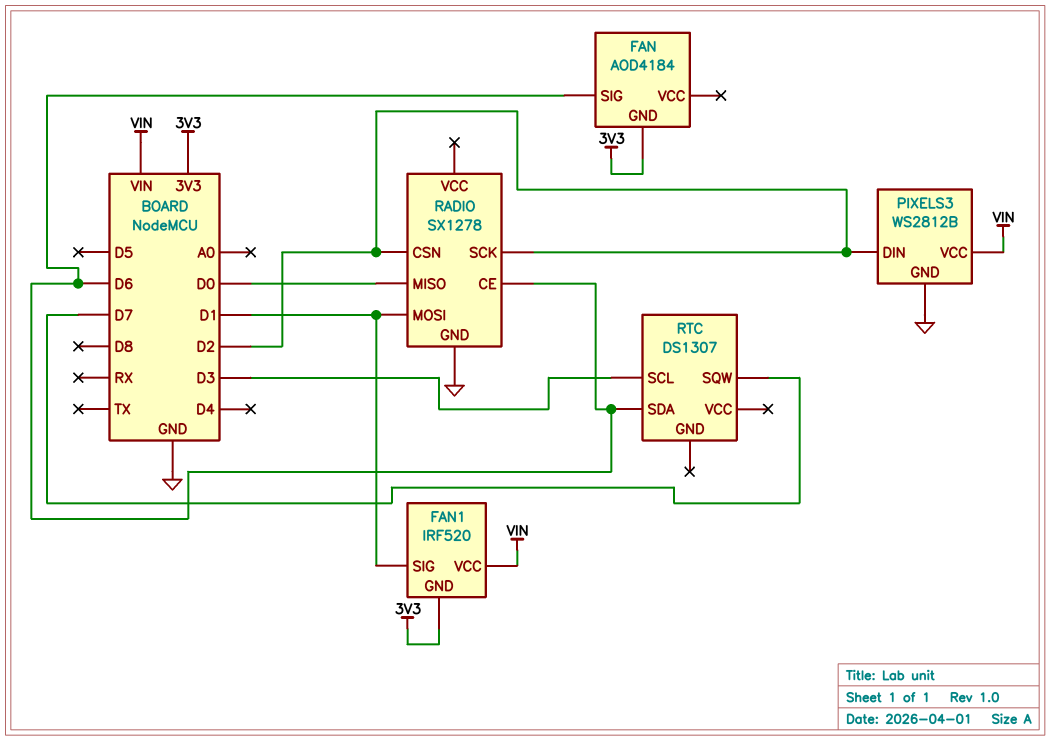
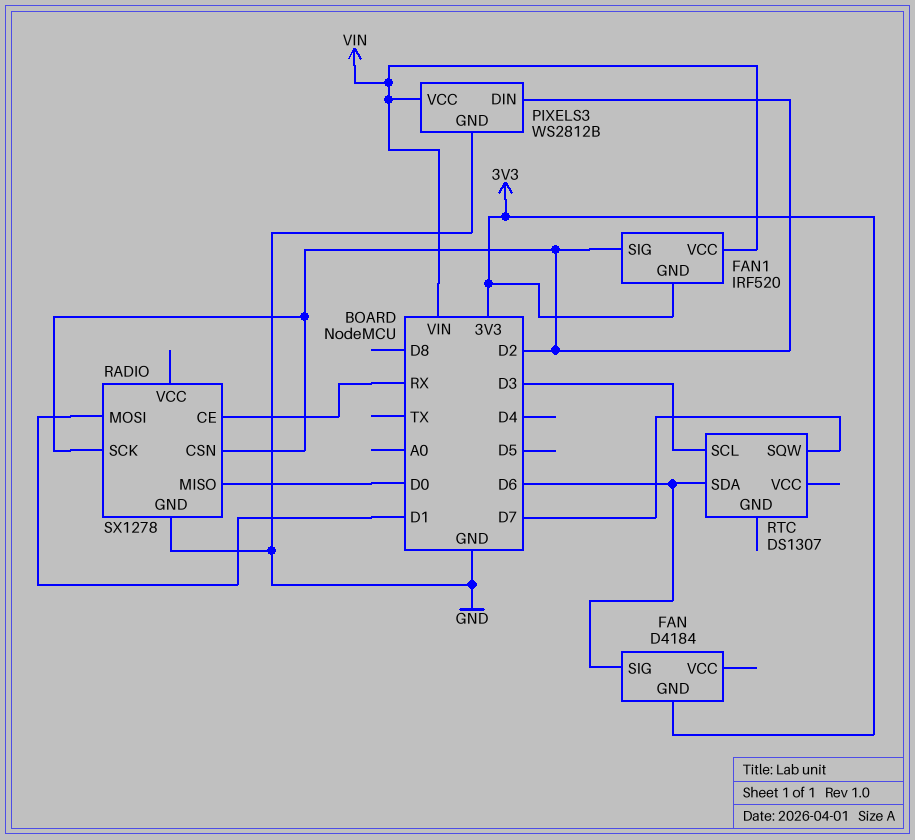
FAN: AOD4184 -> D4184
FAN1 pin SIG: D1 -> D2
RADIO pin CE: D6 -> RX

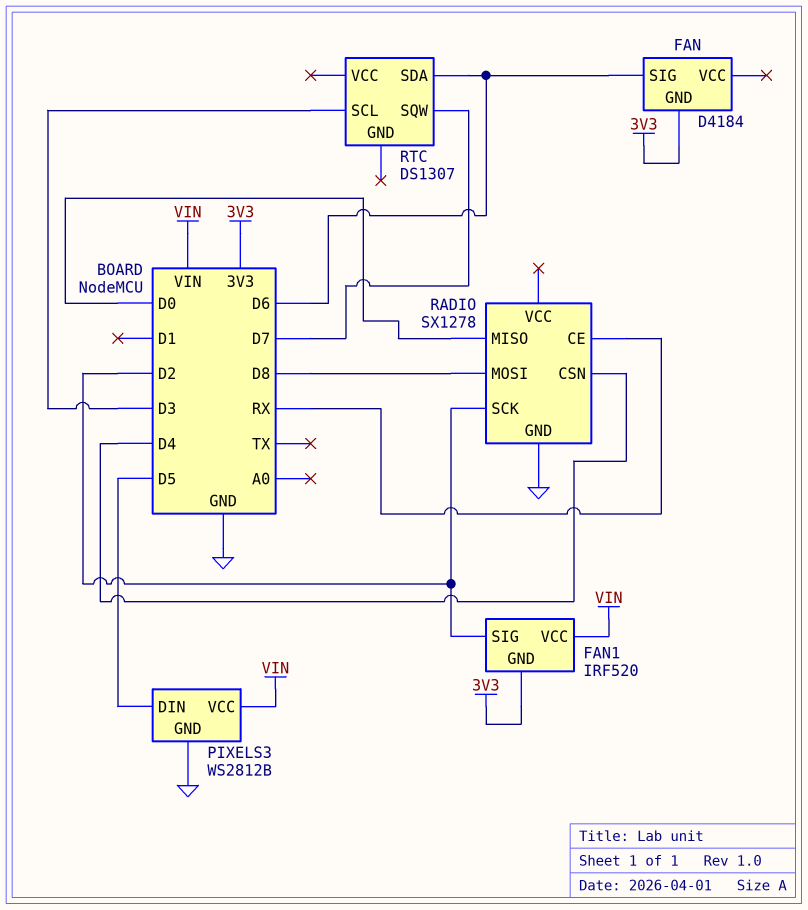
PIXELS3 pin DIN: D2 -> D5
RADIO pin CSN: D2 -> D4
RADIO pin MOSI: D1 -> D8

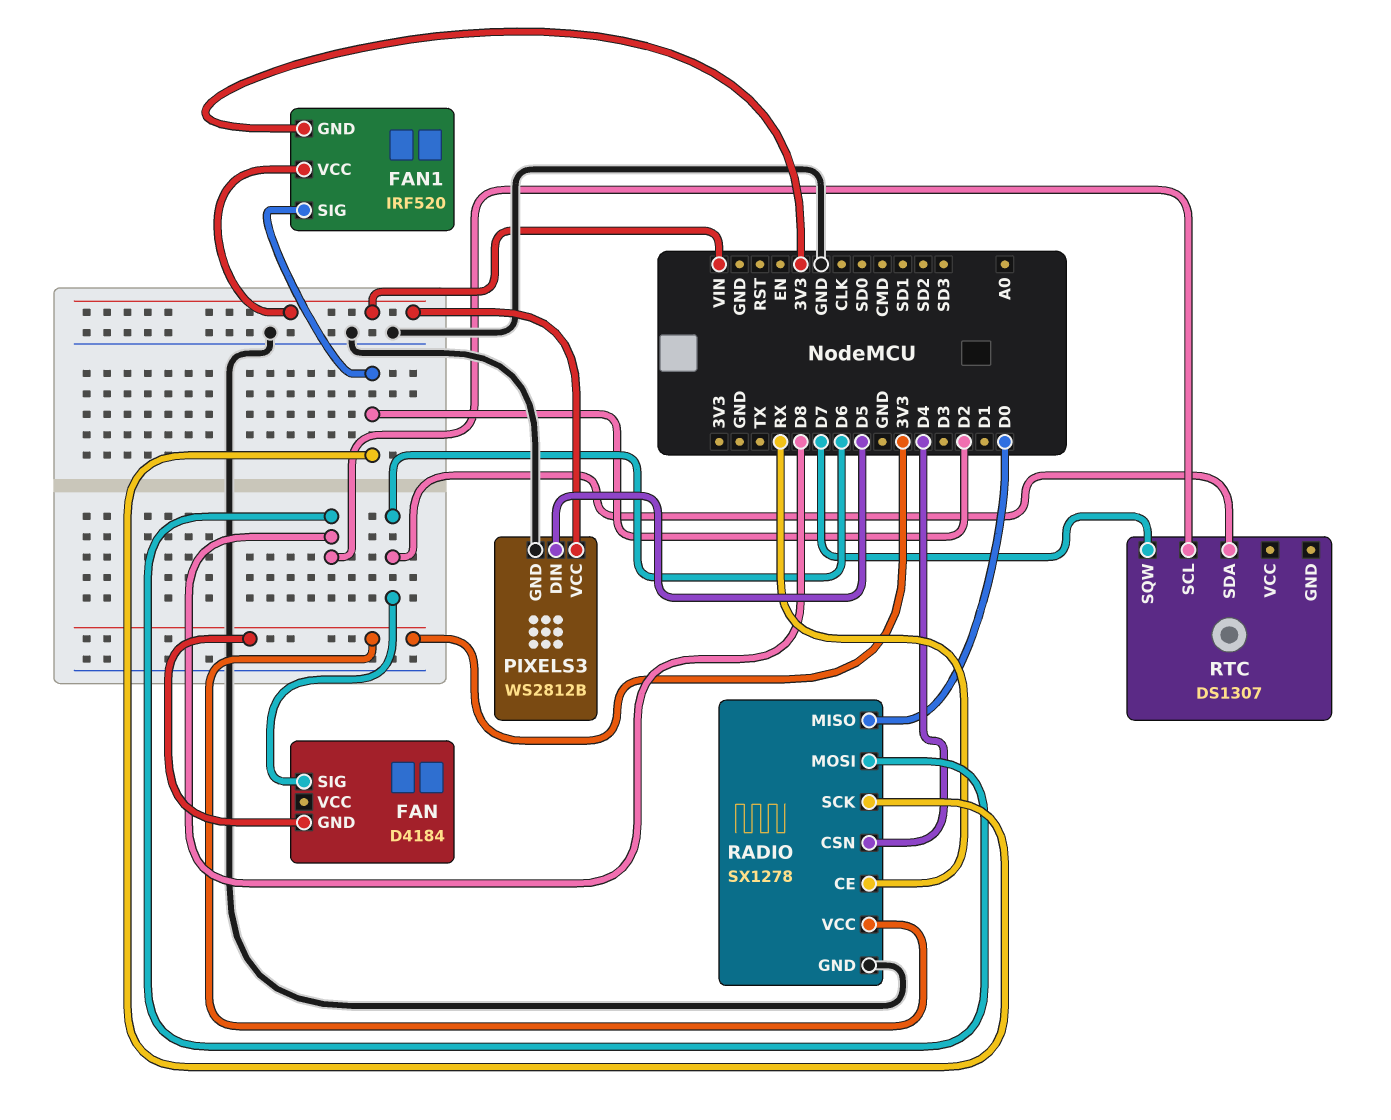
RADIO pin VCC: none -> 3V3
RTC pin SCL: D3 -> D8

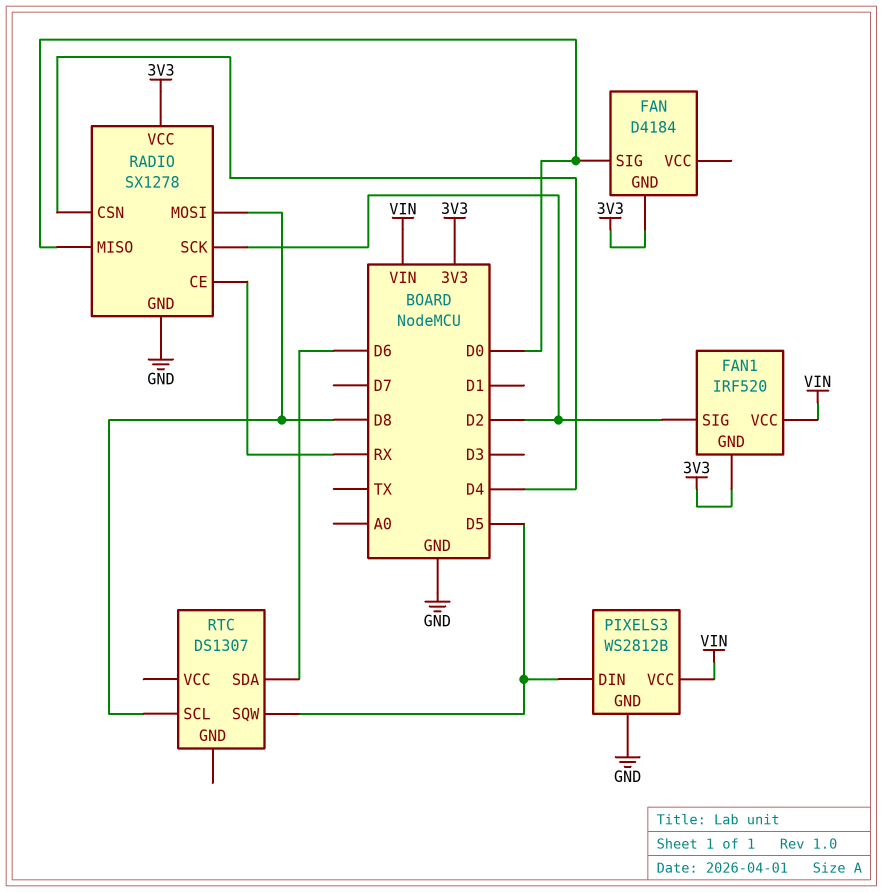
FAN pin SIG: D6 -> D0
RTC pin SQW: D7 -> D5

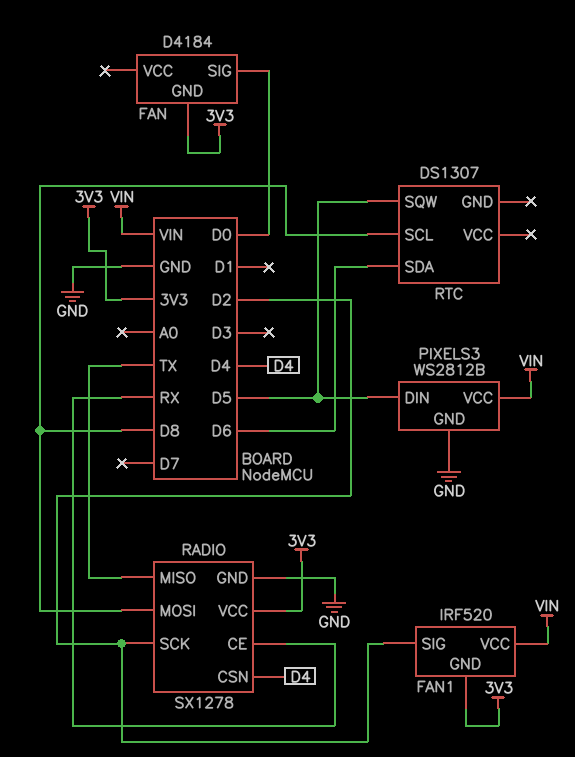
RADIO pin MISO: D0 -> TX

